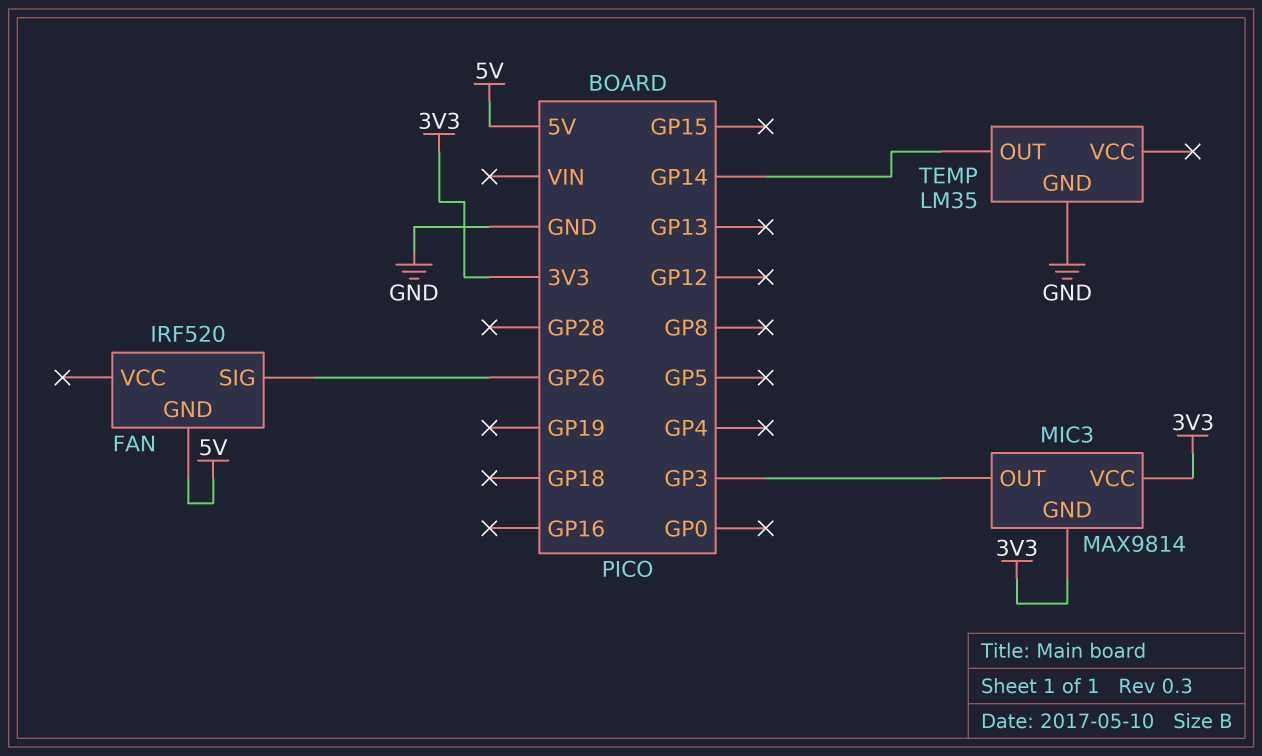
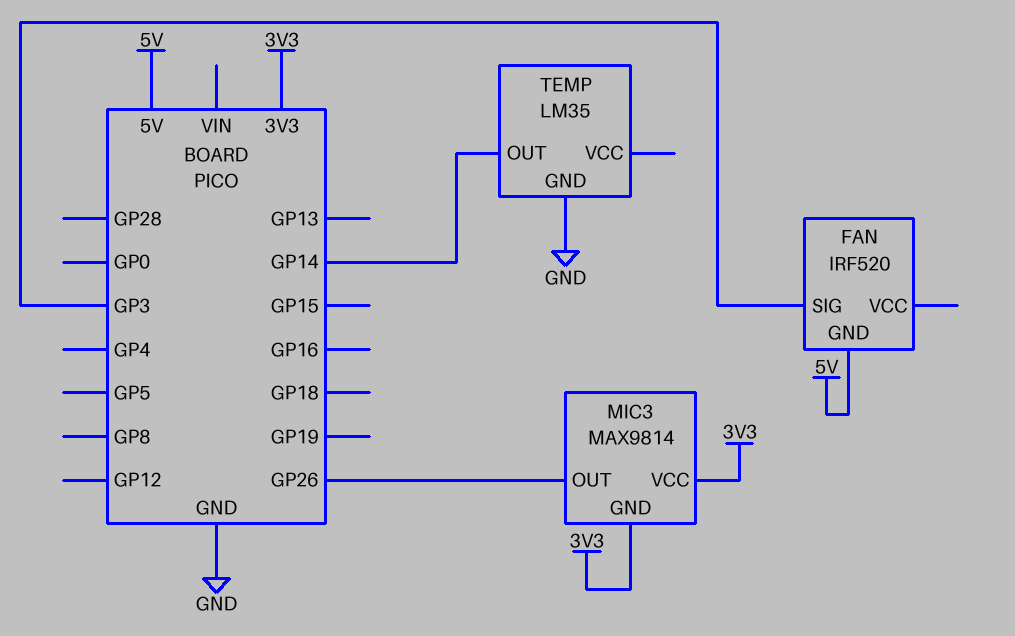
FAN pin SIG: GP26 -> GP3
MIC3 pin OUT: GP3 -> GP26

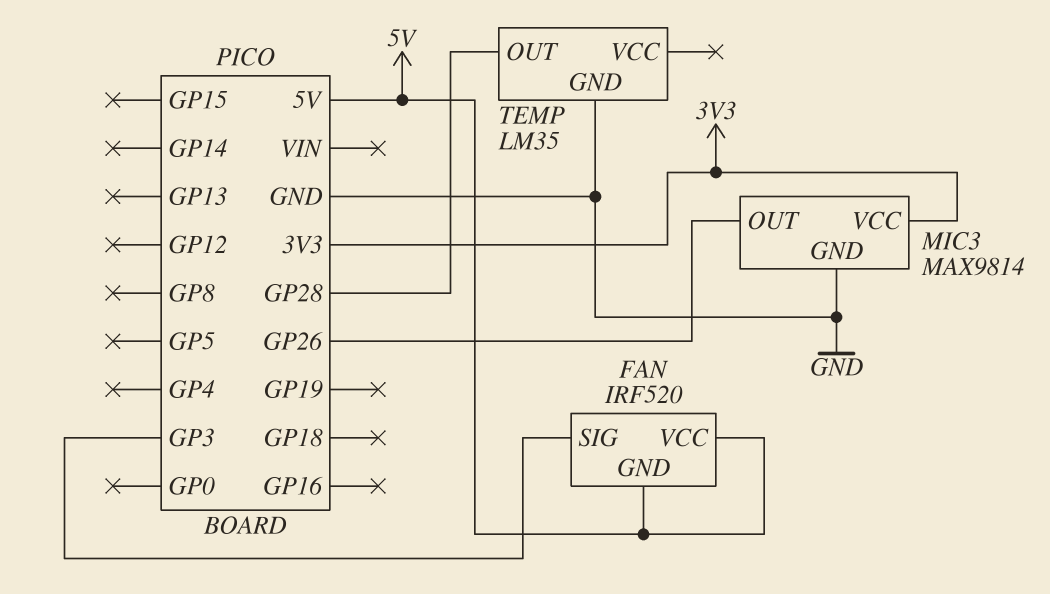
FAN pin VCC: none -> 5V
MIC3 pin GND: 3V3 -> GND
TEMP pin OUT: GP14 -> GP28

